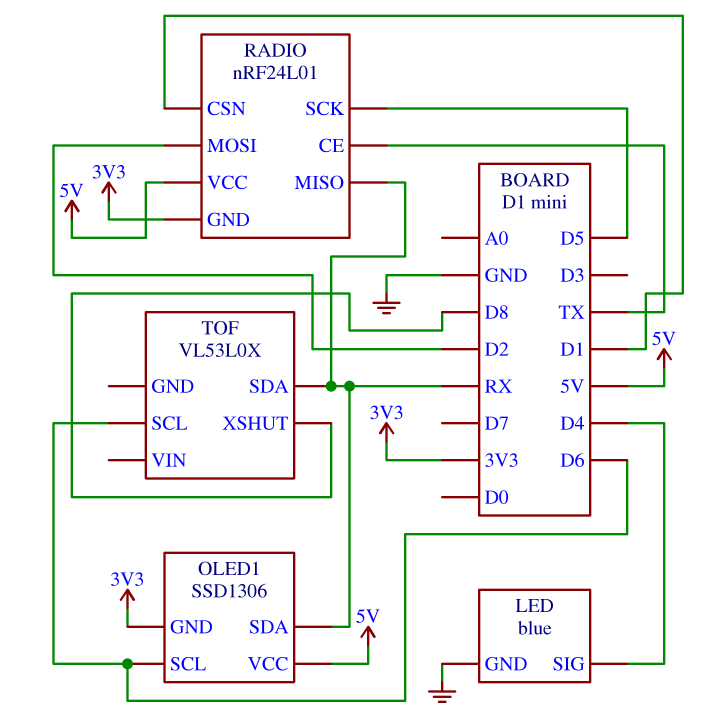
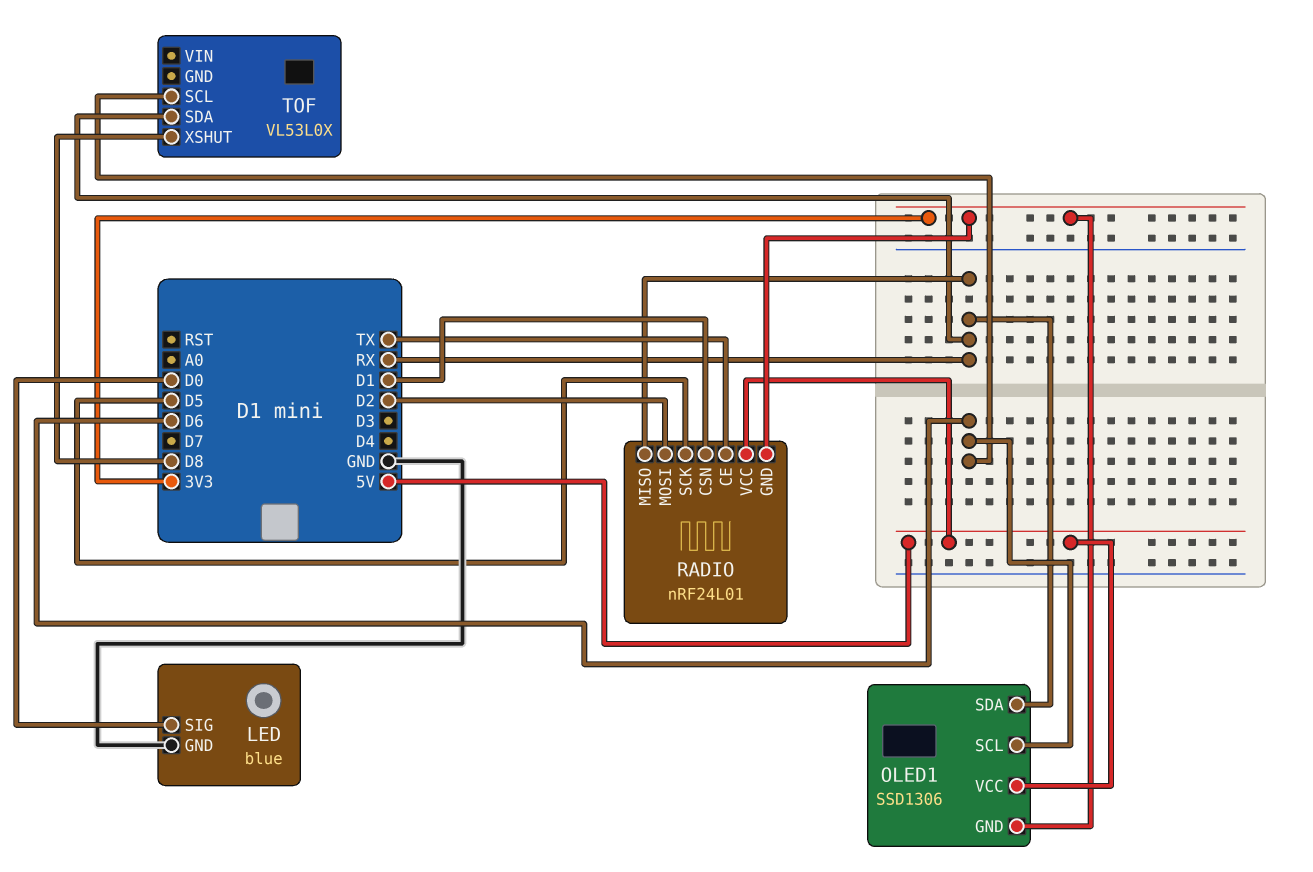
LED pin SIG: D4 -> D0

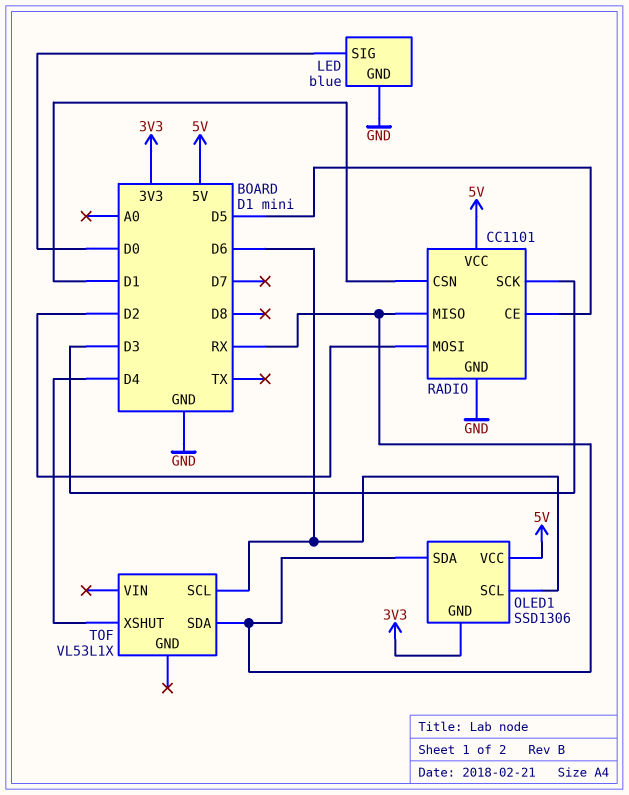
RADIO: nRF24L01 -> CC1101
RADIO pin CE: TX -> D5
RADIO pin GND: 3V3 -> GND
RADIO pin SCK: D5 -> D3
TOF: VL53L0X -> VL53L1X
TOF pin XSHUT: D8 -> D4

